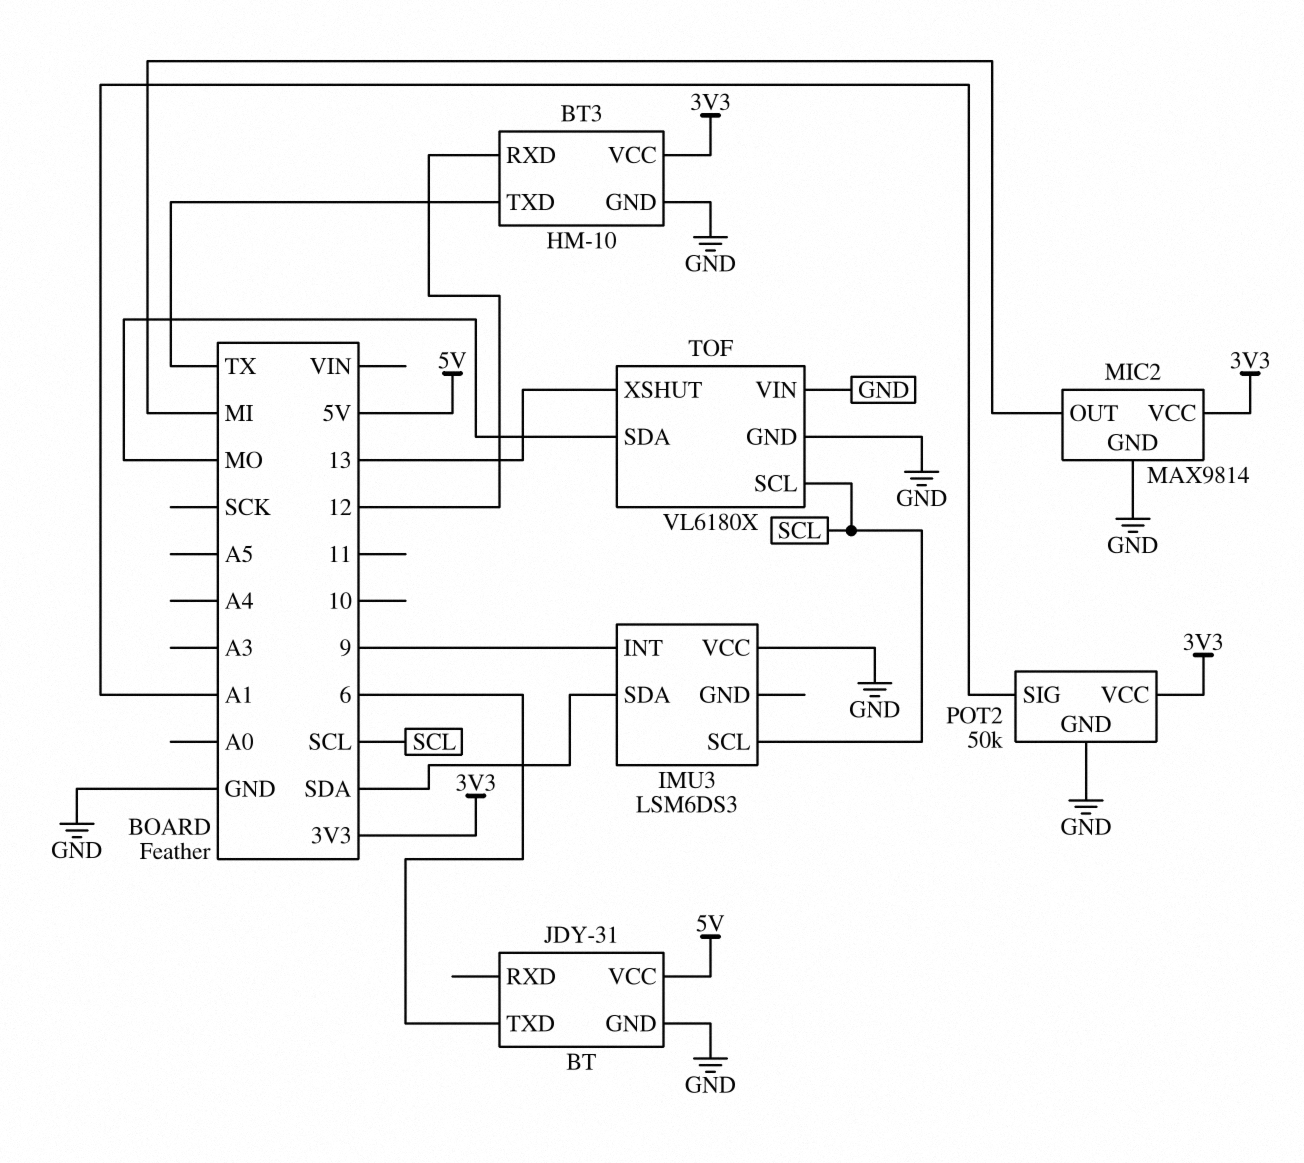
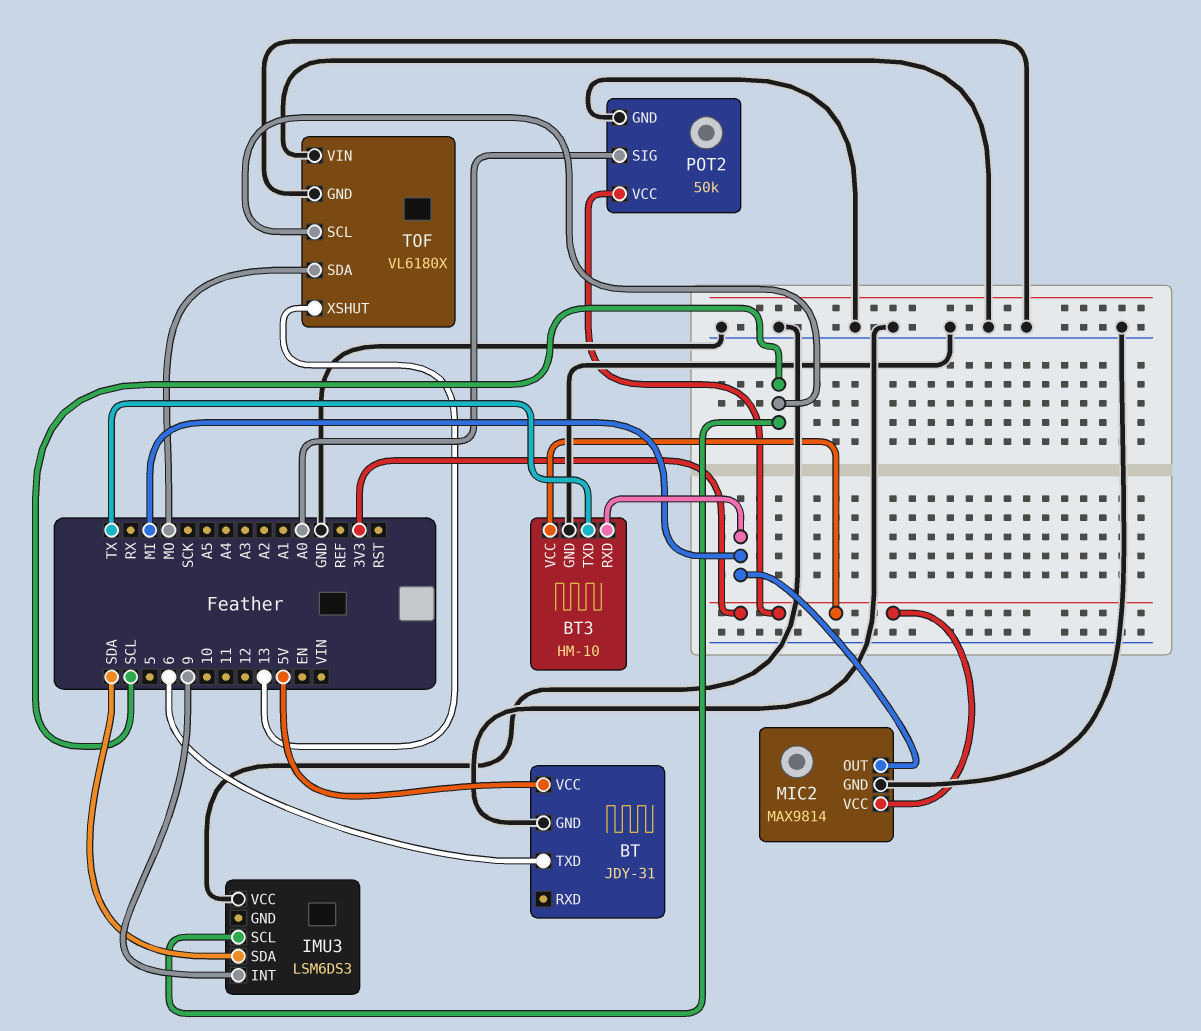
BT3 pin RXD: 12 -> MI
POT2 pin SIG: A1 -> A0

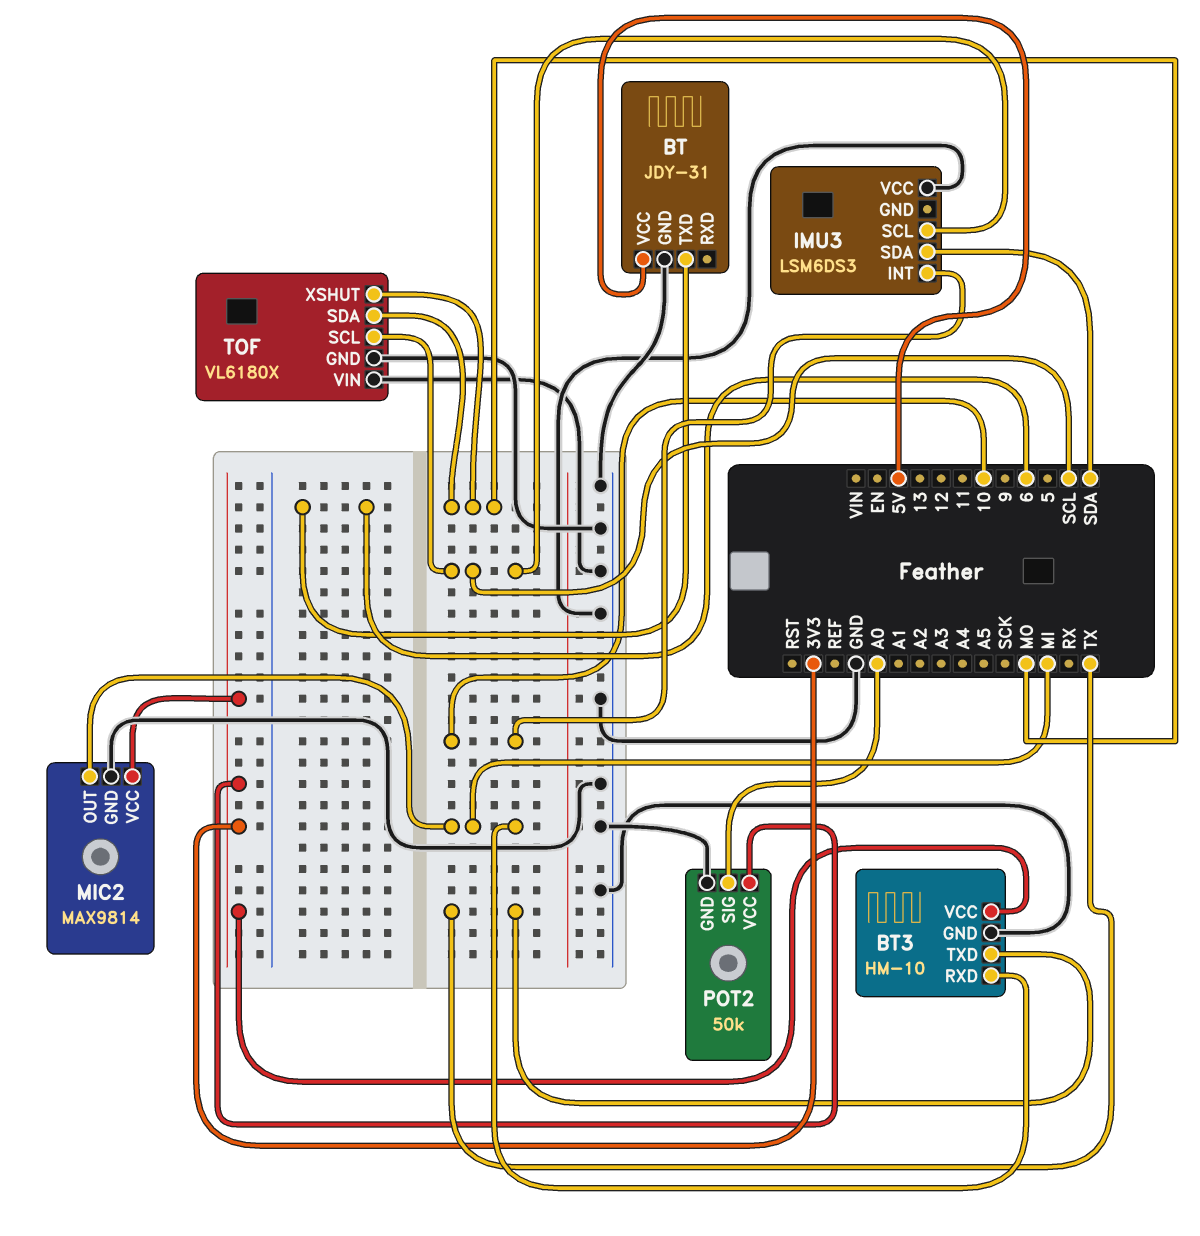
IMU3 pin INT: 9 -> 10
TOF pin XSHUT: 13 -> MO

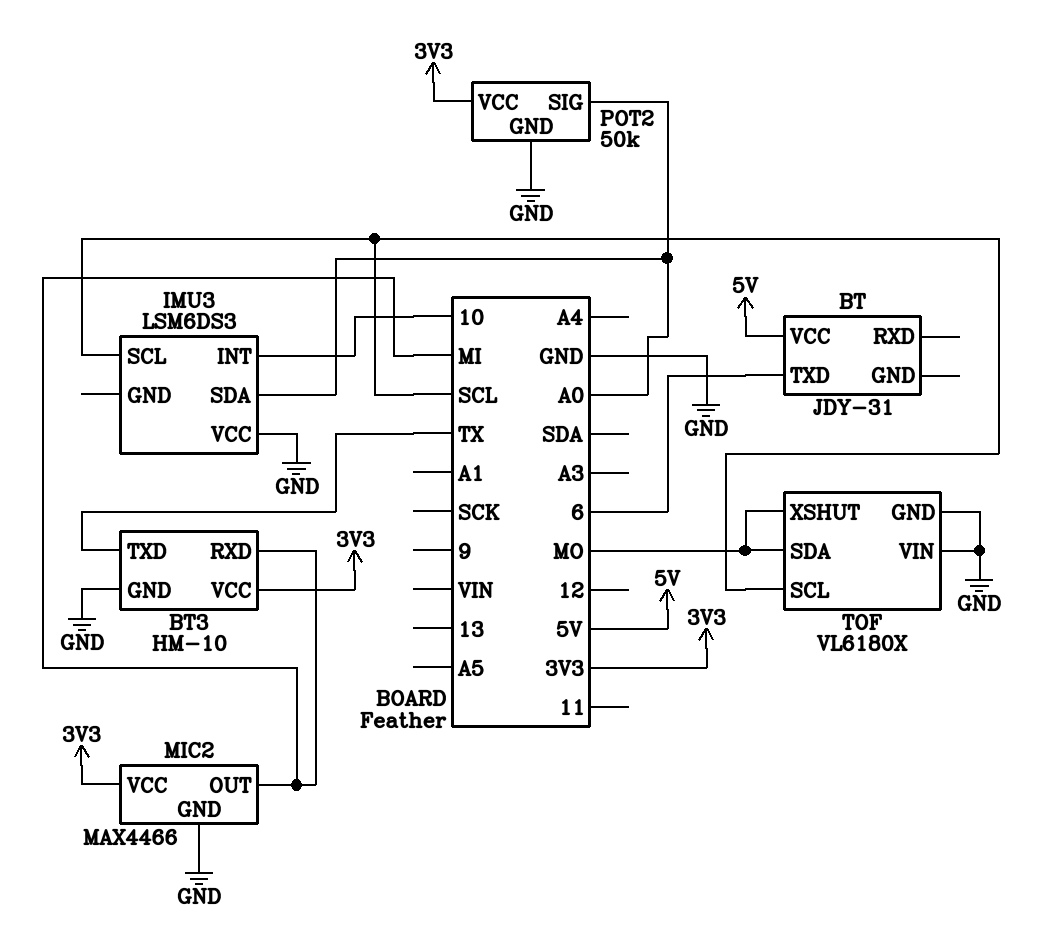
BT pin GND: GND -> none
IMU3 pin SDA: SDA -> A0
MIC2: MAX9814 -> MAX4466

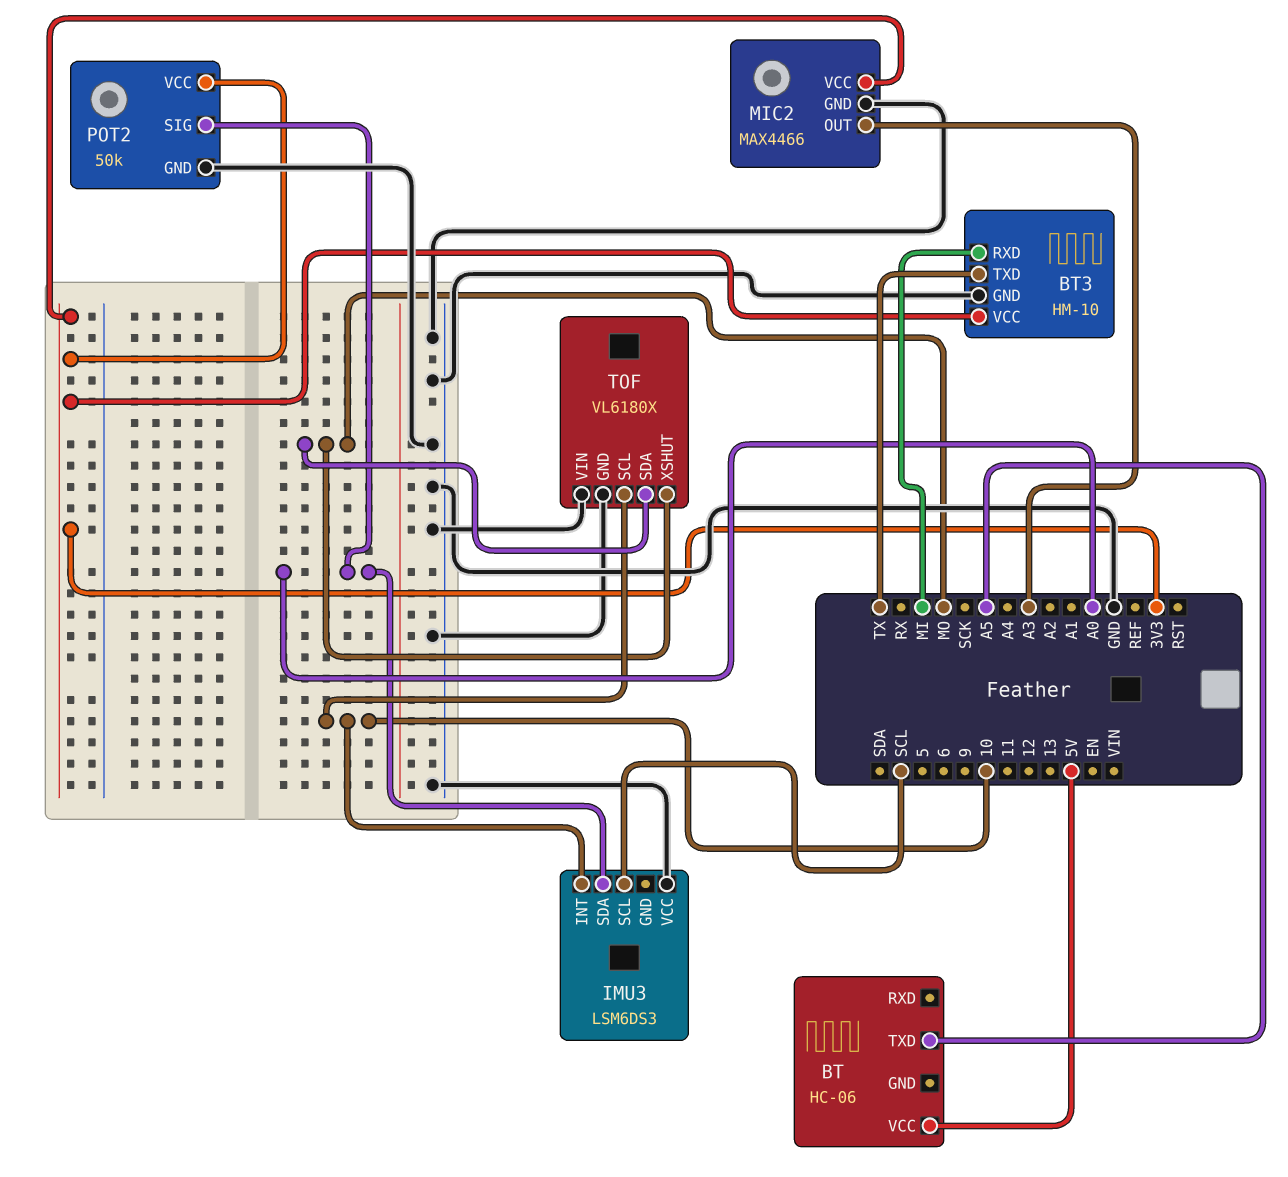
BT: JDY-31 -> HC-06
BT pin TXD: 6 -> A5
MIC2 pin OUT: MI -> A3
TOF pin SCL: SCL -> 10

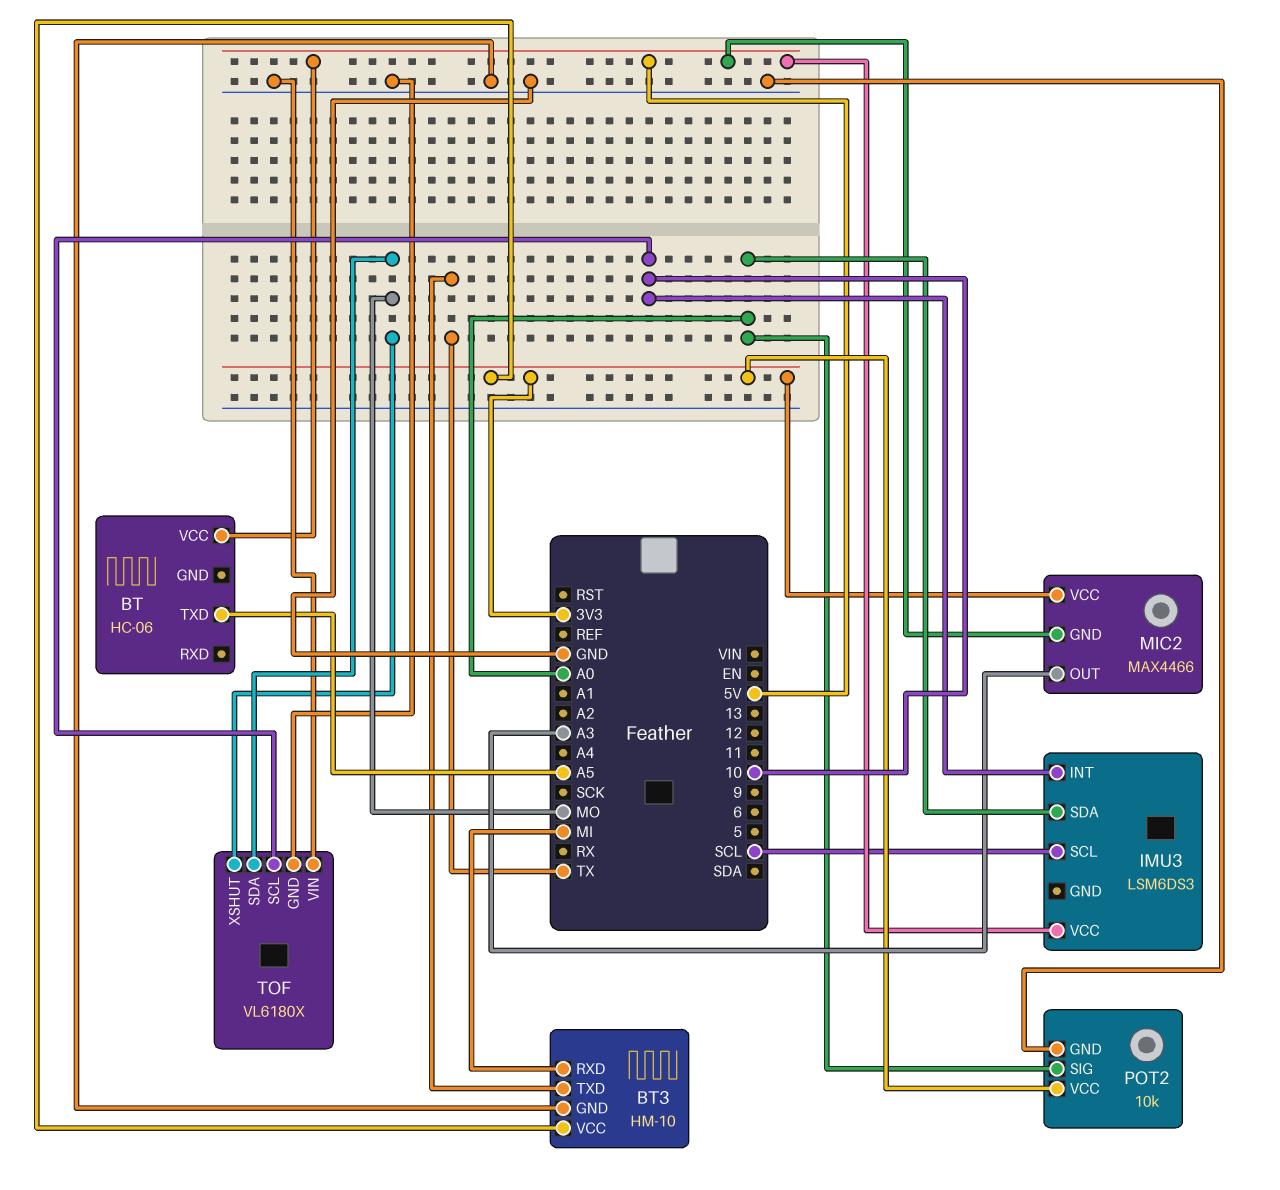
IMU3 pin VCC: GND -> 5V
MIC2 pin GND: GND -> 5V
POT2: 50k -> 10k

